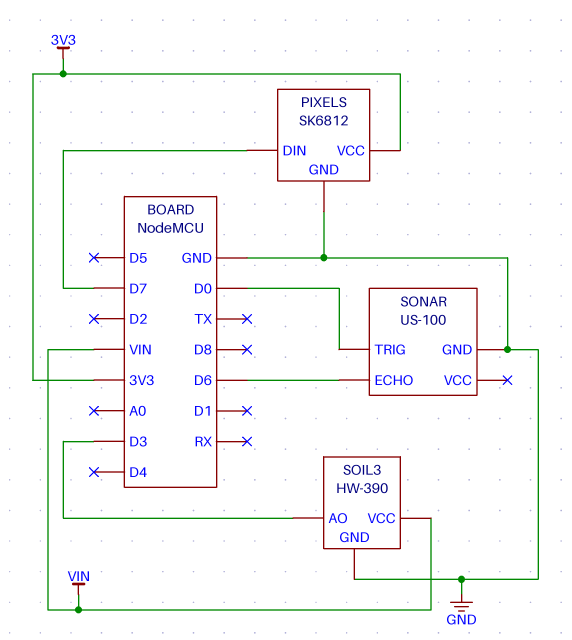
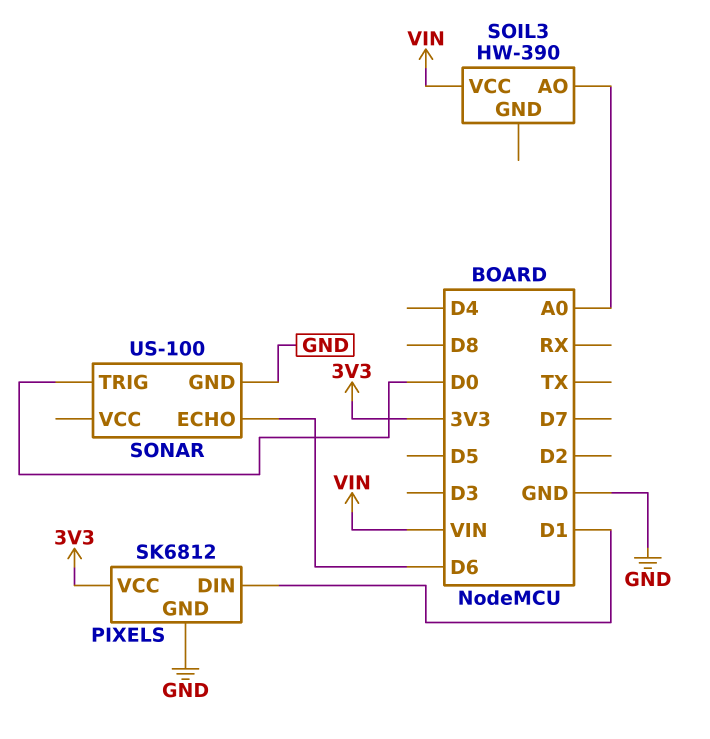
PIXELS pin DIN: D7 -> D1
SOIL3 pin AO: D3 -> A0
SOIL3 pin GND: GND -> none

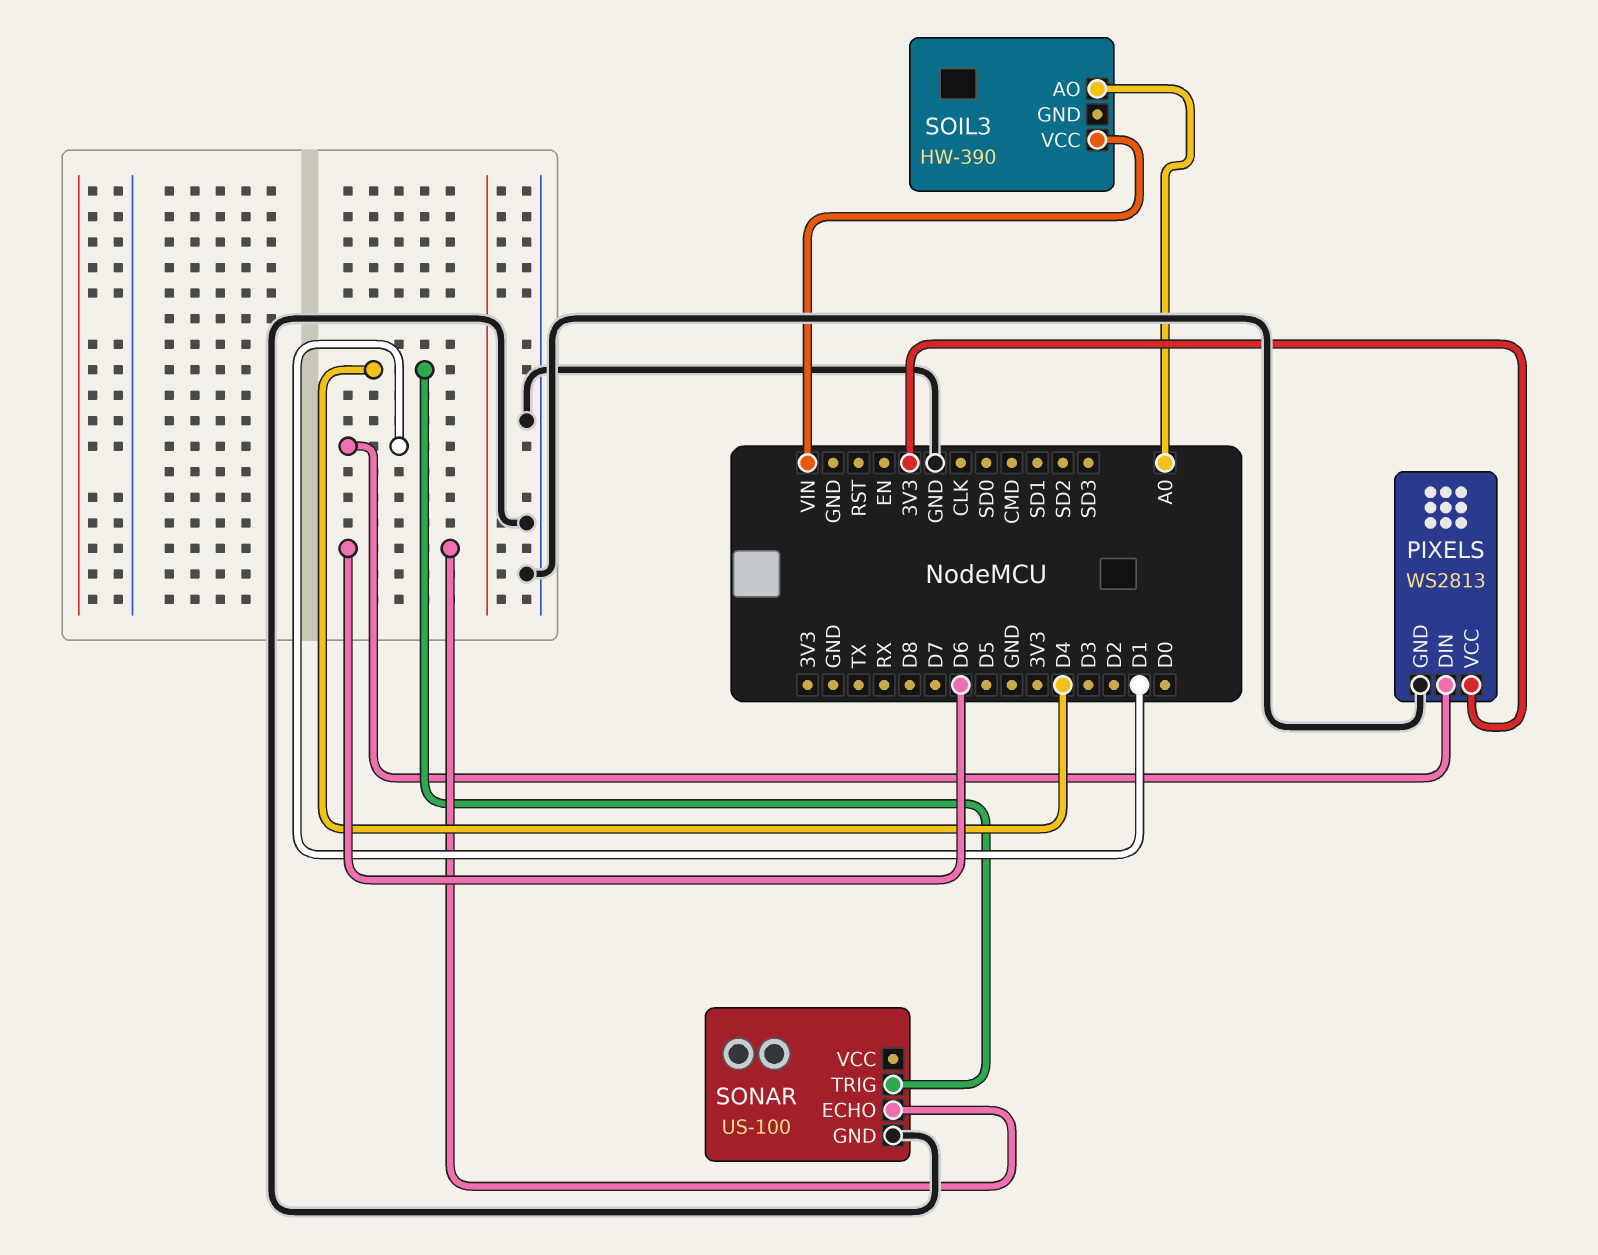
PIXELS: SK6812 -> WS2813
SONAR pin TRIG: D0 -> D4

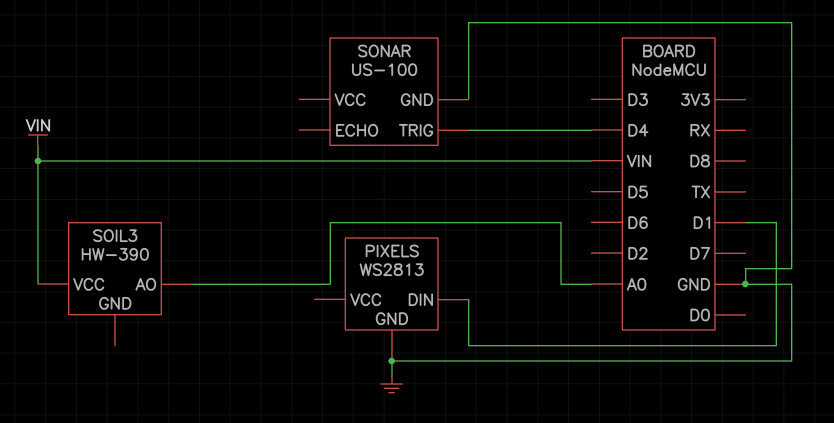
PIXELS pin VCC: 3V3 -> none
SONAR pin ECHO: D6 -> none

